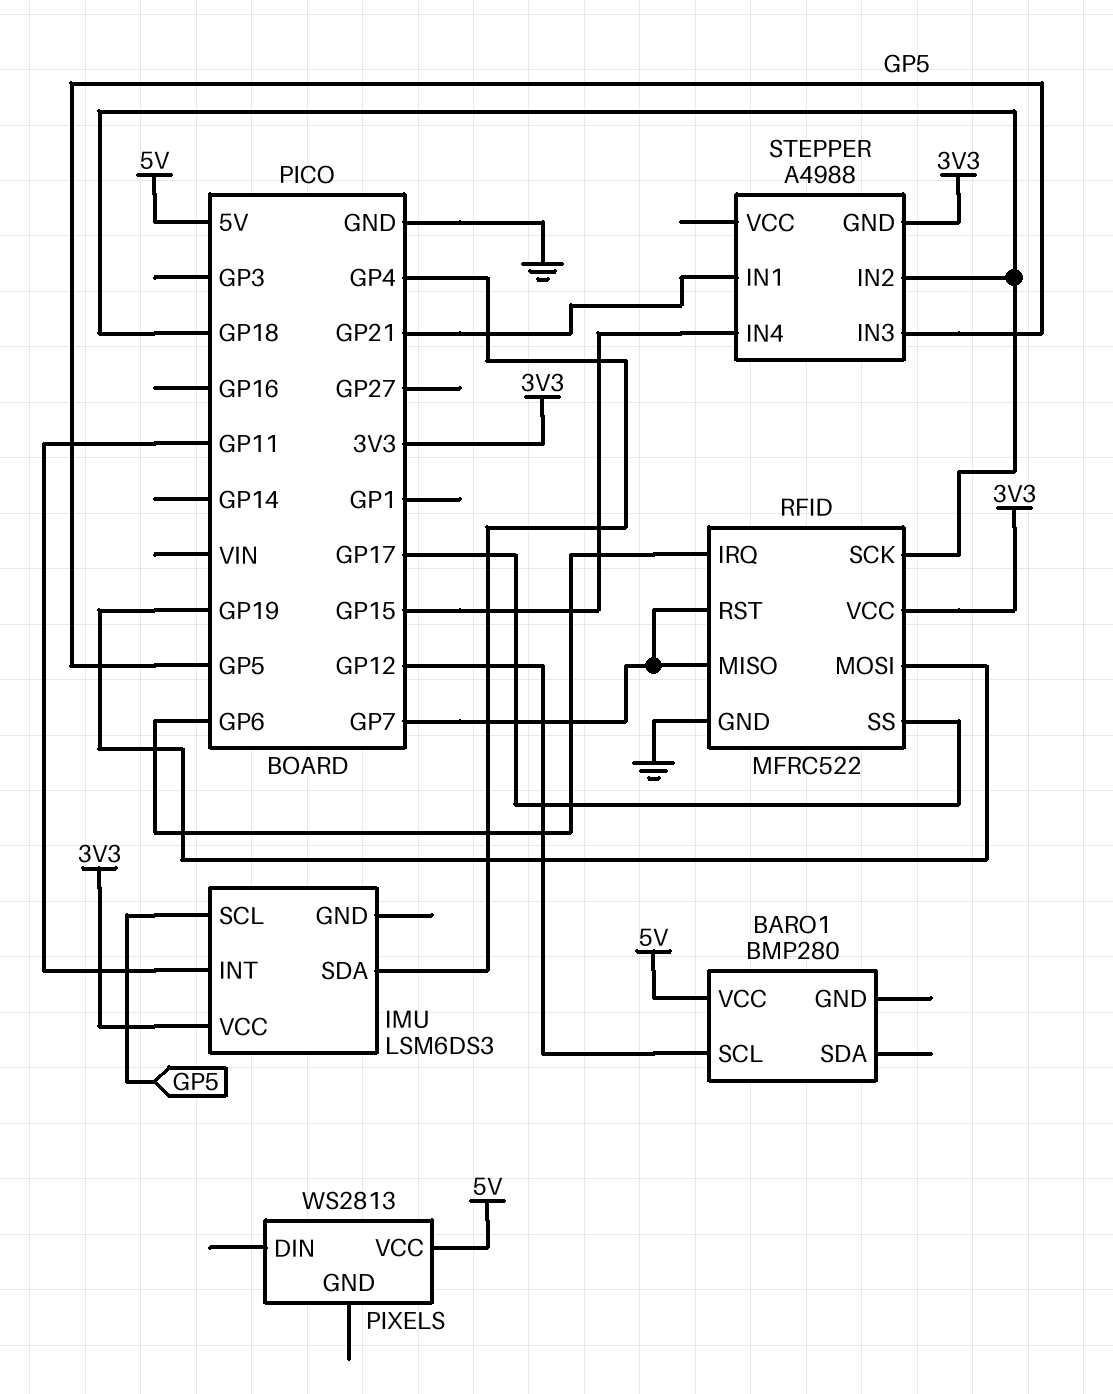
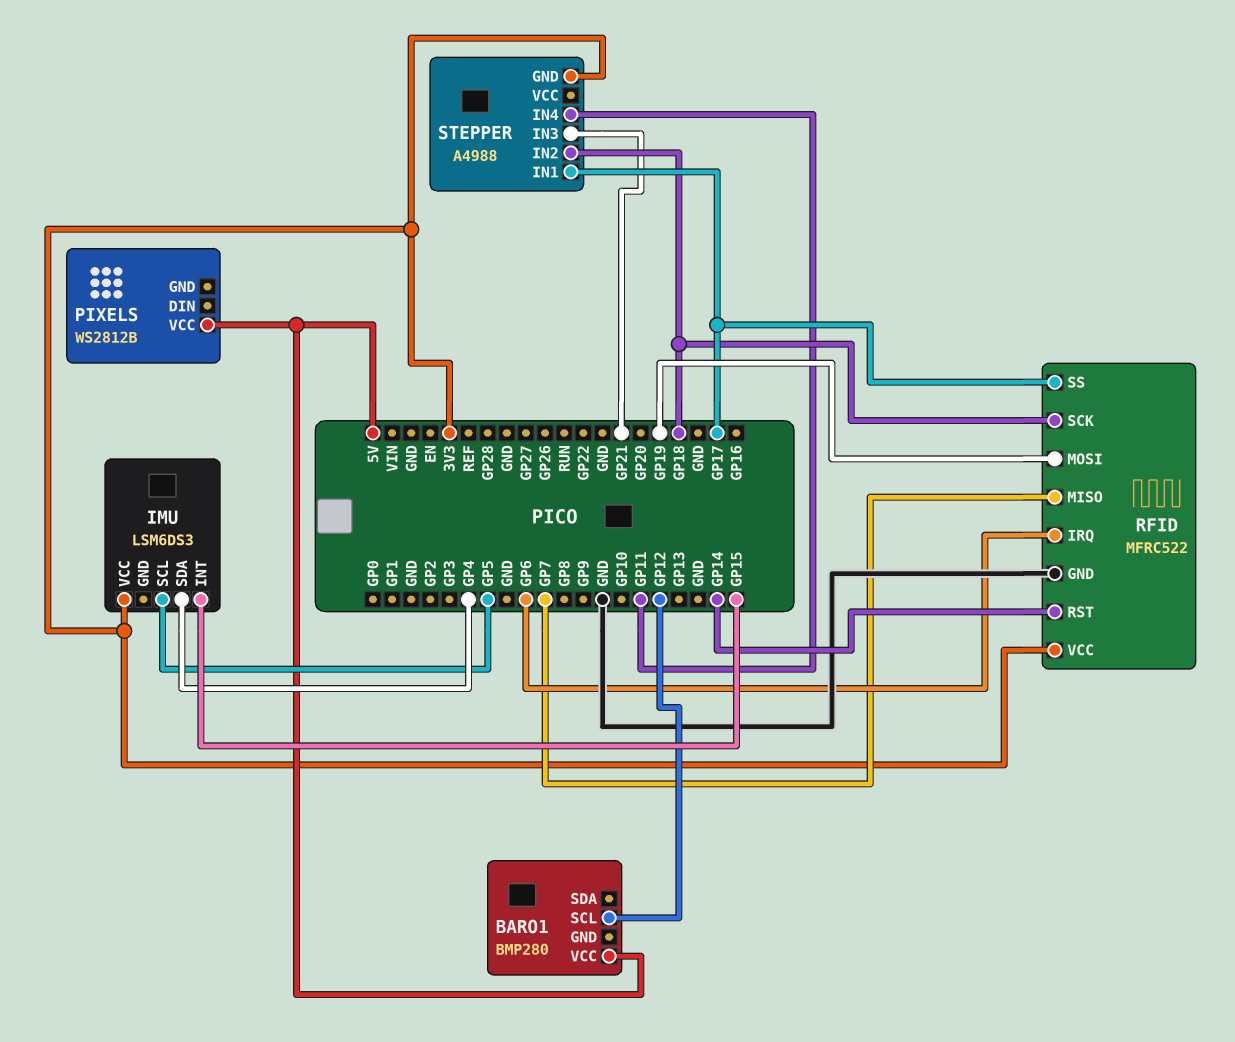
IMU pin INT: GP11 -> GP15
PIXELS: WS2813 -> WS2812B
RFID pin RST: GP7 -> GP14
STEPPER pin IN1: GP21 -> GP17
STEPPER pin IN3: GP5 -> GP21
STEPPER pin IN4: GP15 -> GP11

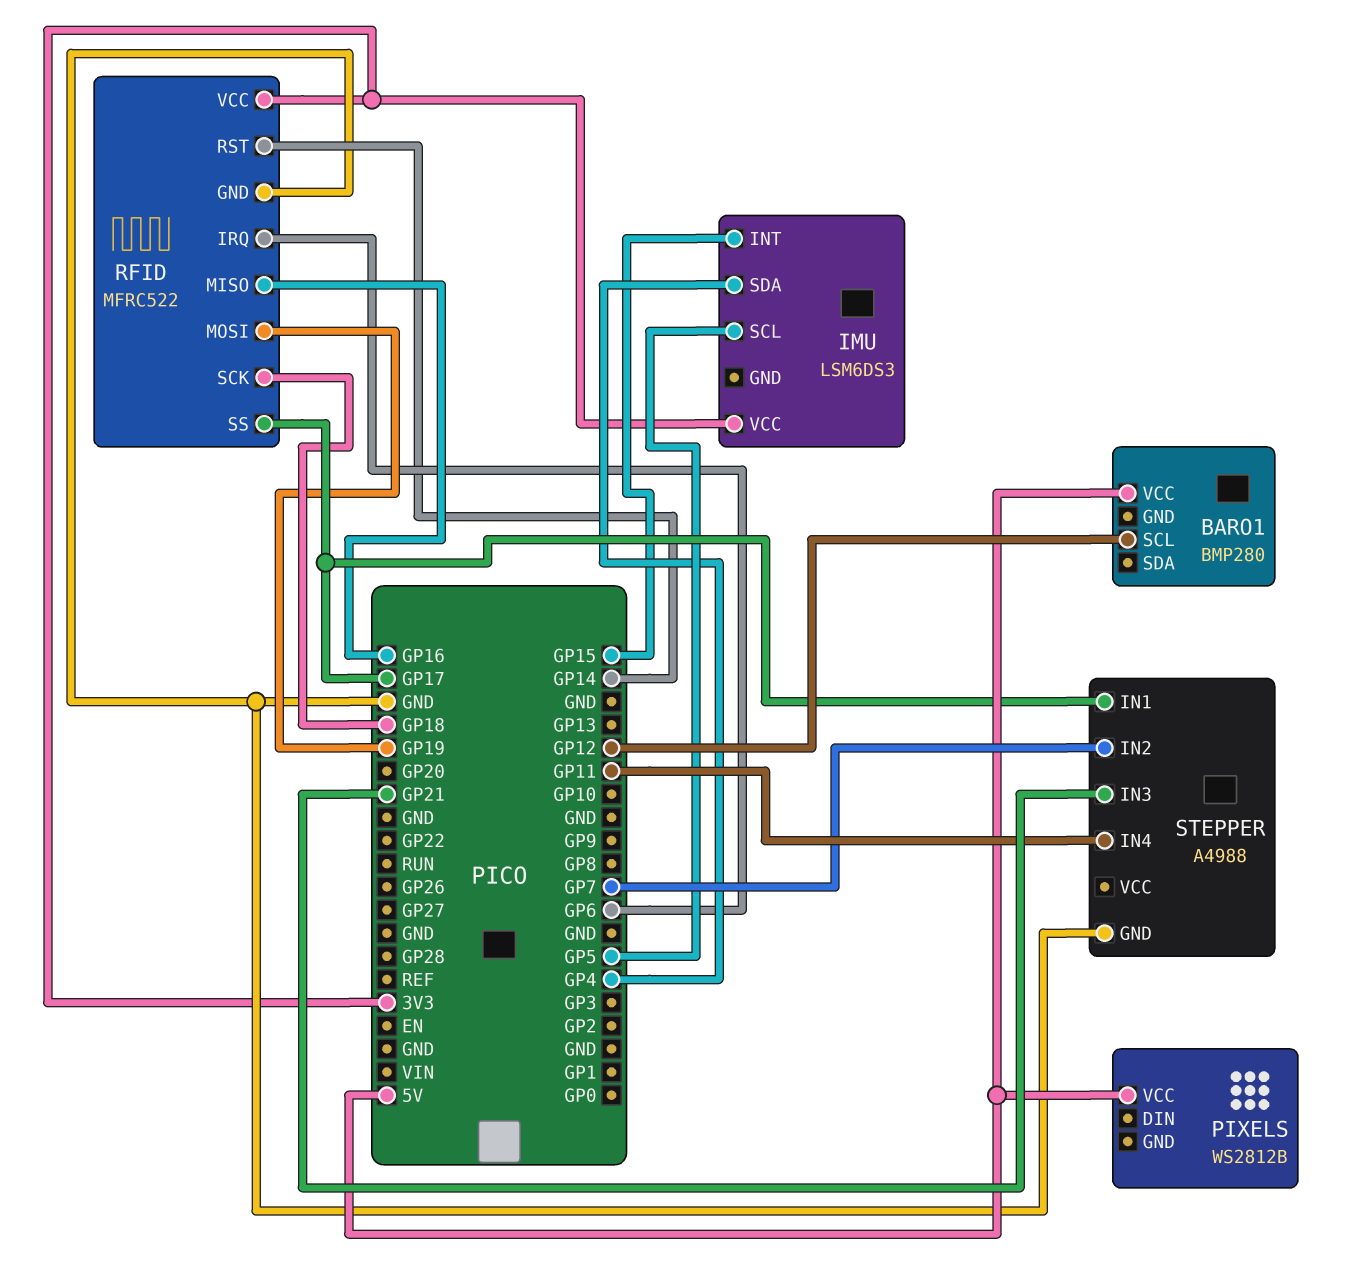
RFID pin MISO: GP7 -> GP16
STEPPER pin GND: 3V3 -> GND
STEPPER pin IN2: GP18 -> GP7

